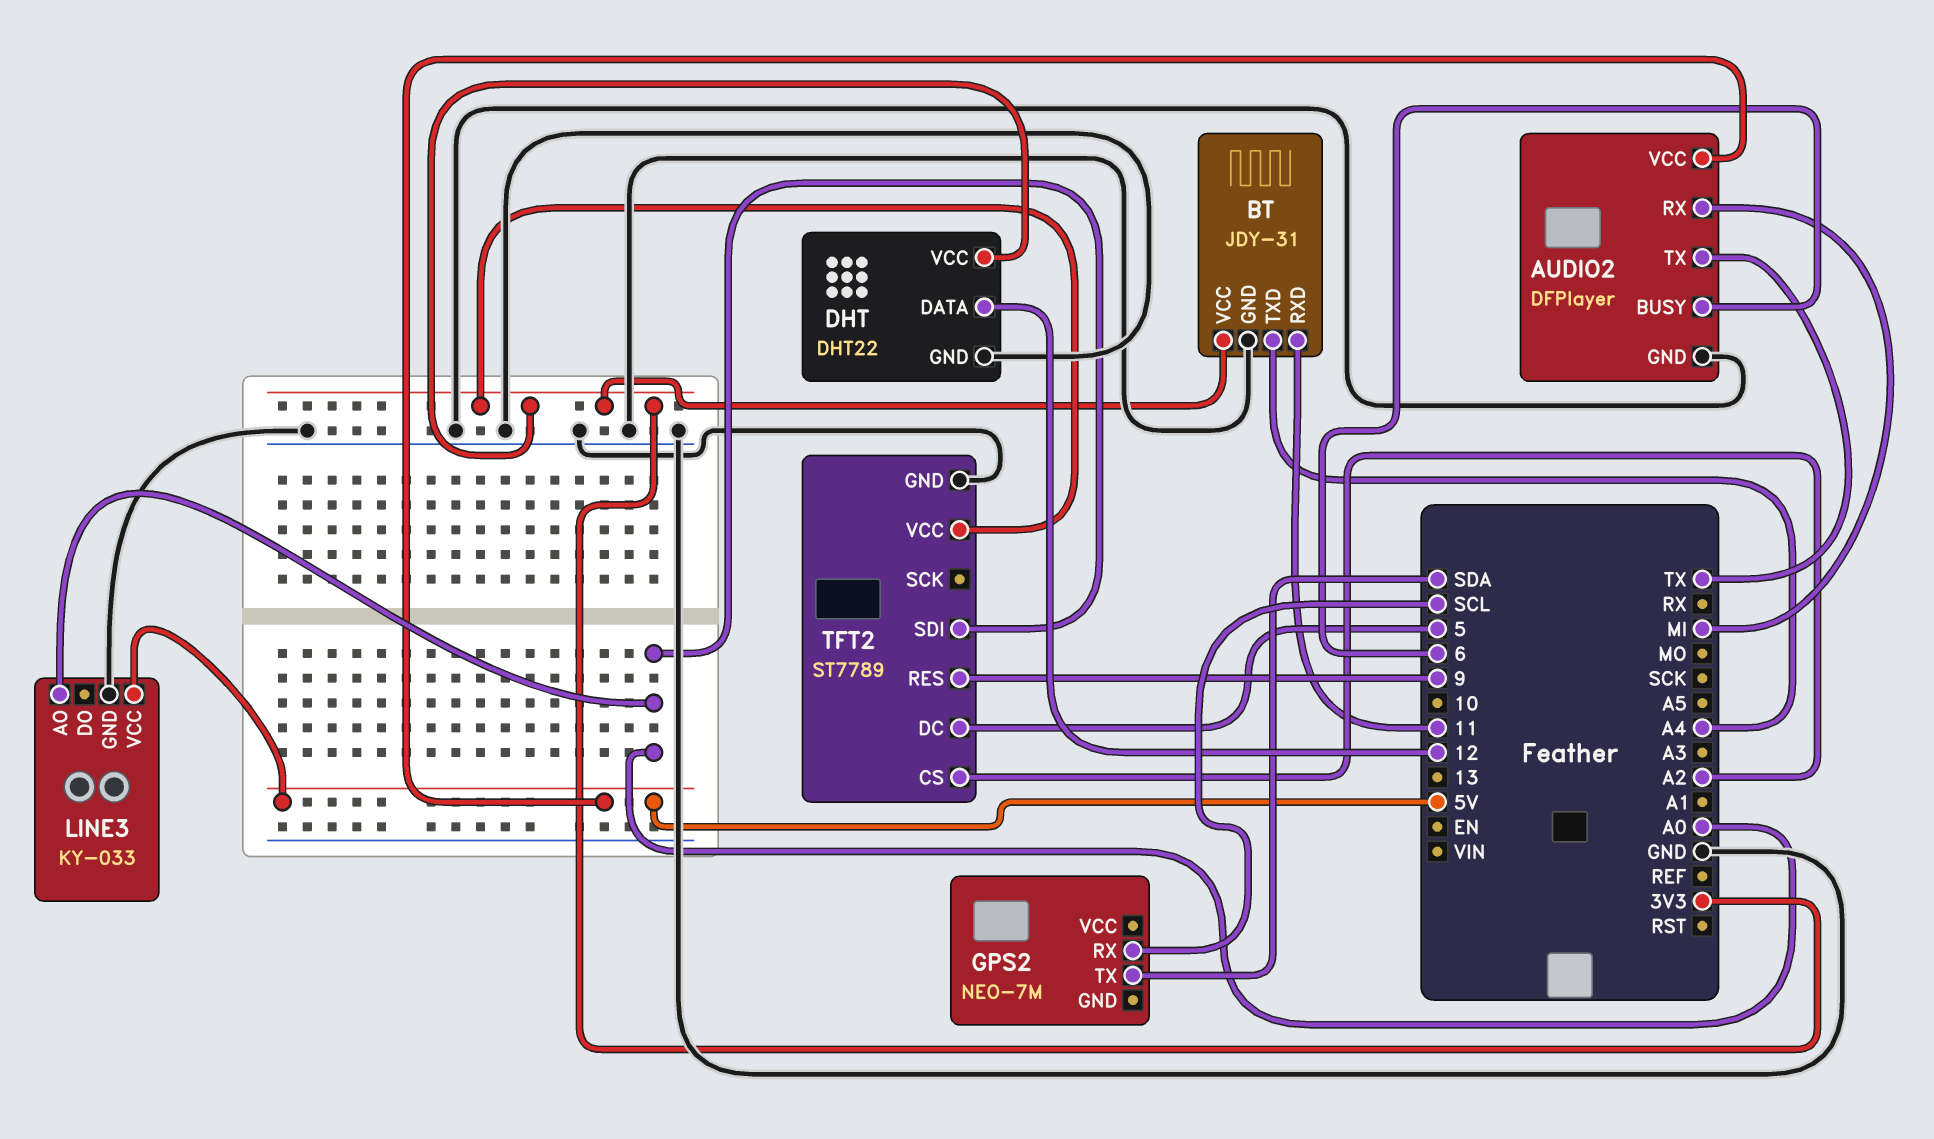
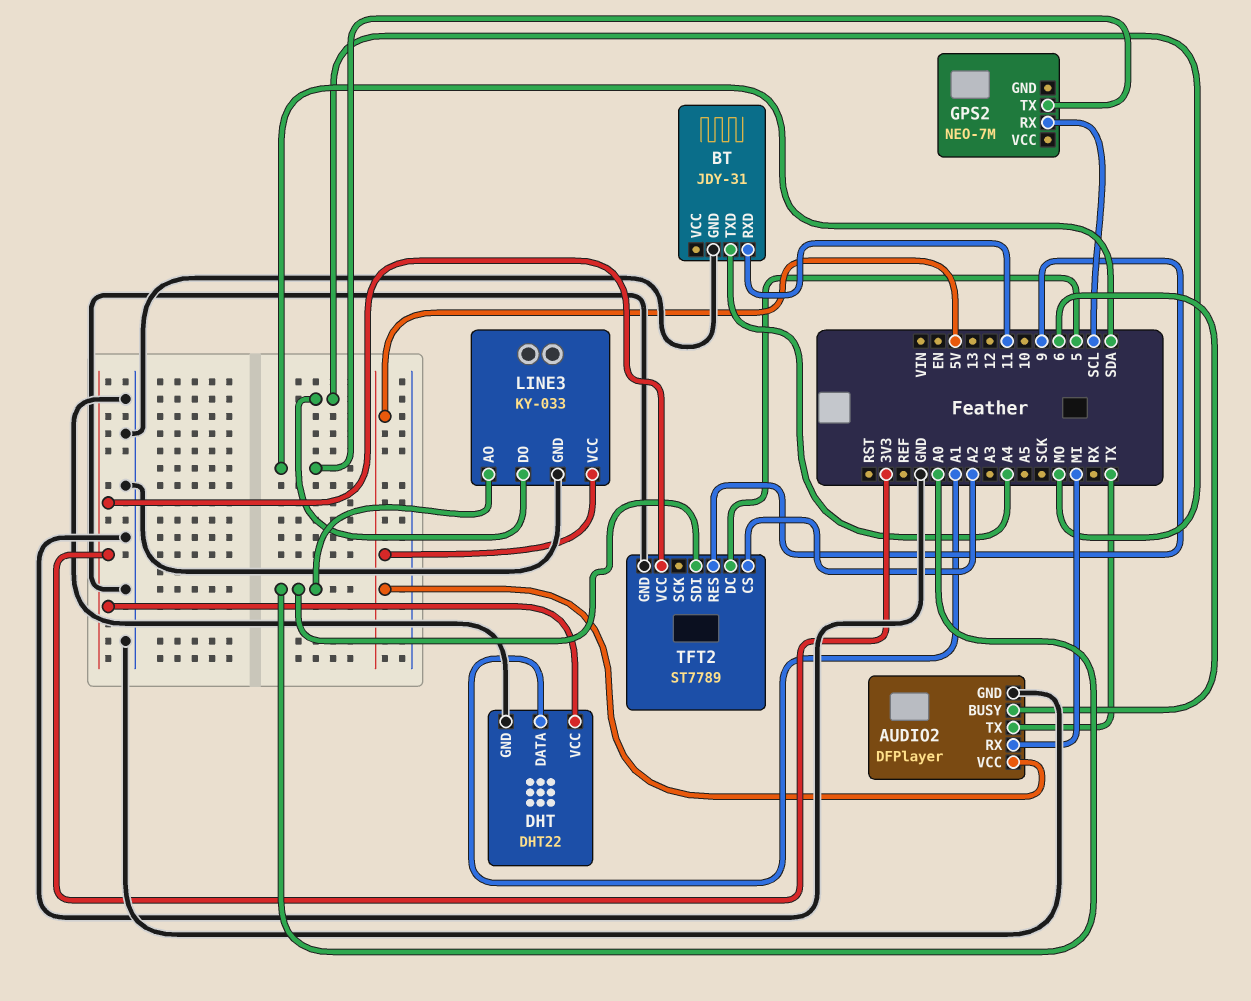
BT pin VCC: 3V3 -> none
DHT pin DATA: 12 -> A1
LINE3 pin DO: none -> MO

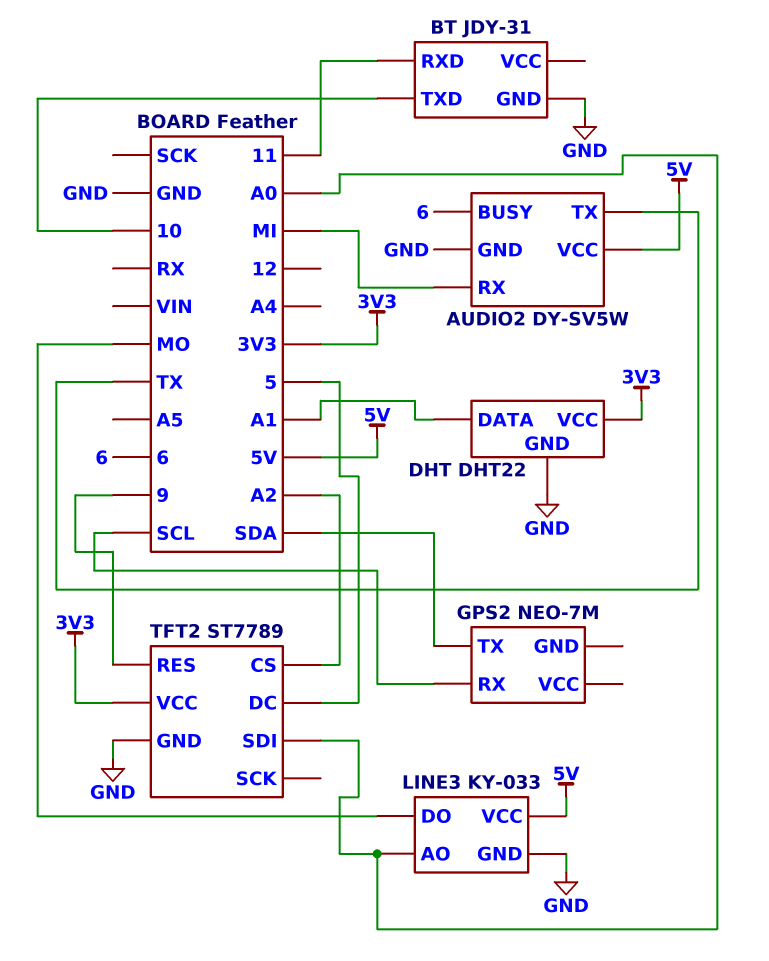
AUDIO2: DFPlayer -> DY-SV5W
BT pin TXD: A4 -> 10

